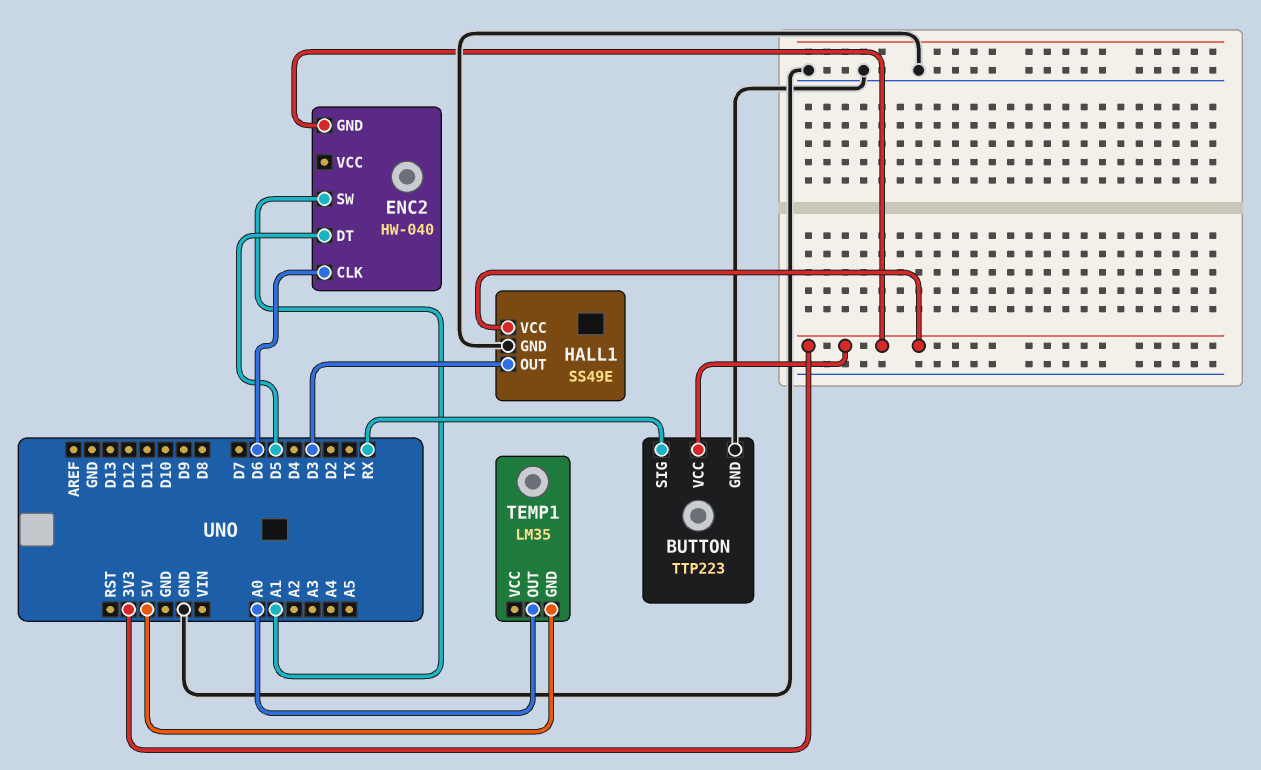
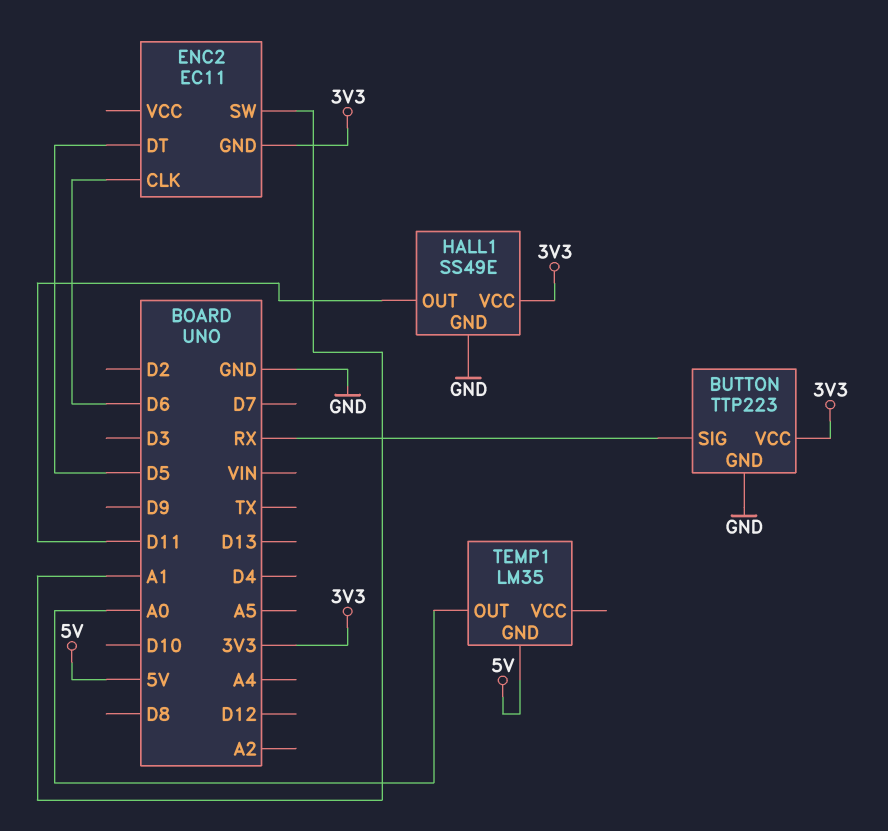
ENC2: HW-040 -> EC11
HALL1 pin OUT: D3 -> D11

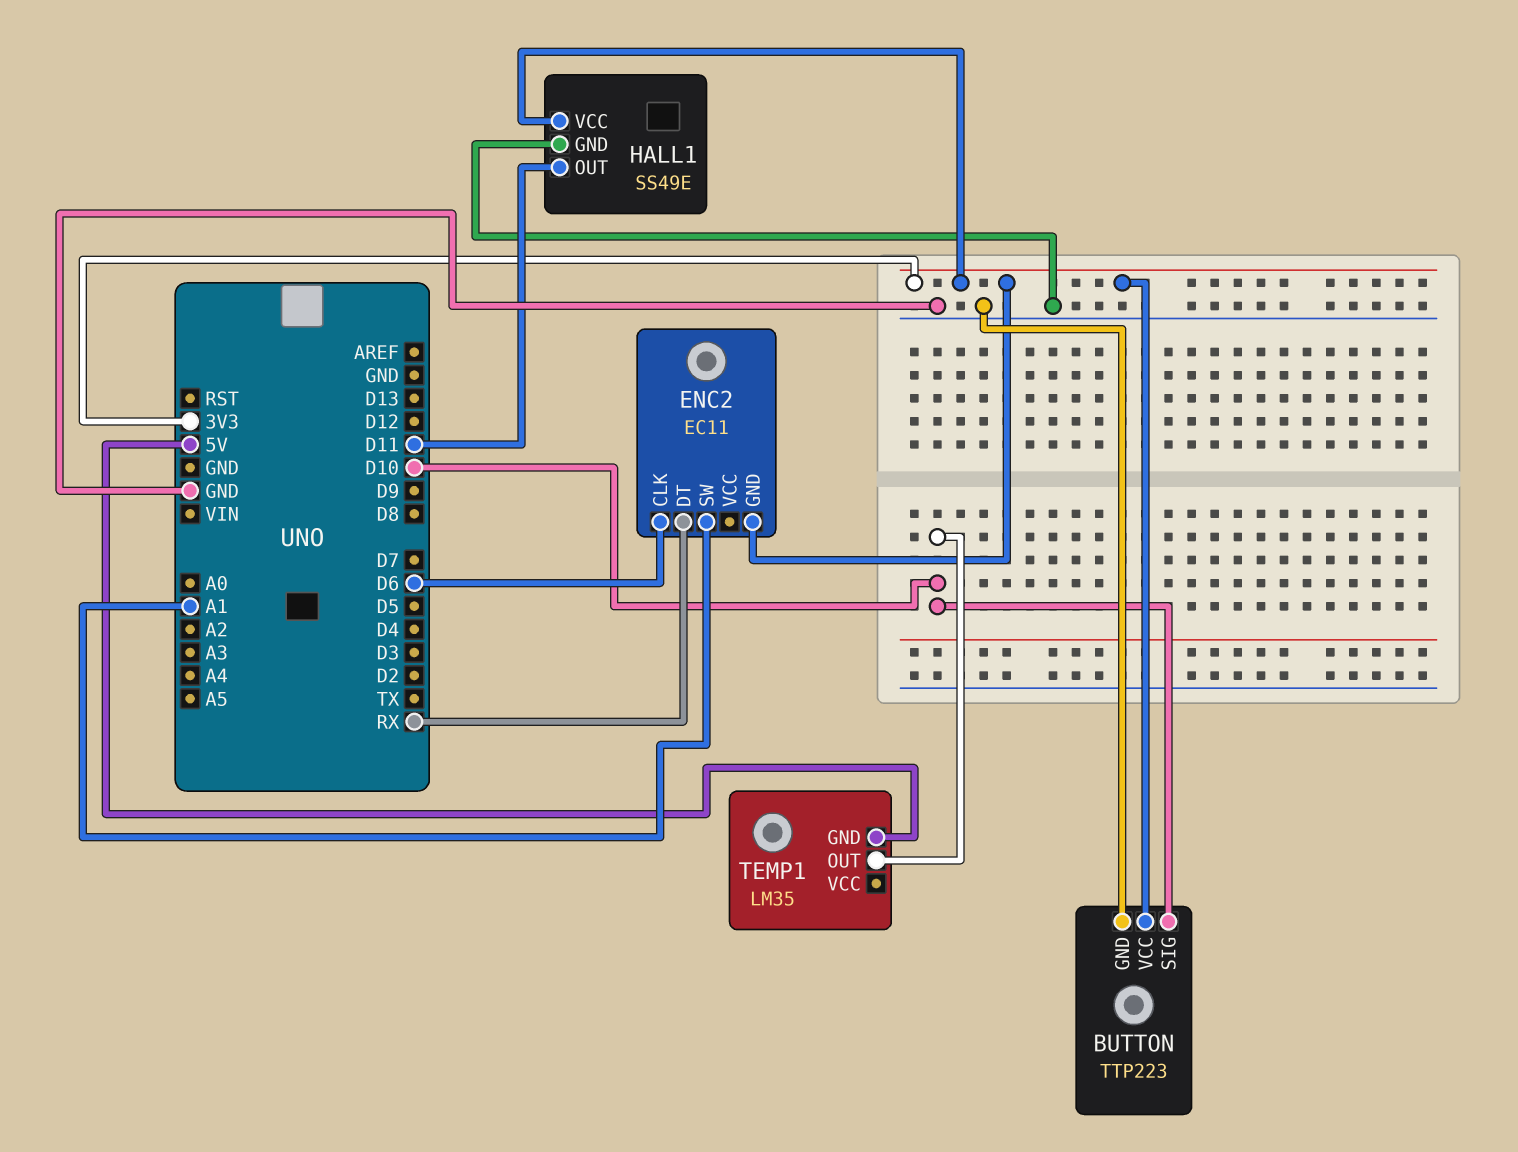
BUTTON pin SIG: RX -> D10
ENC2 pin DT: D5 -> RX
TEMP1 pin OUT: A0 -> D10

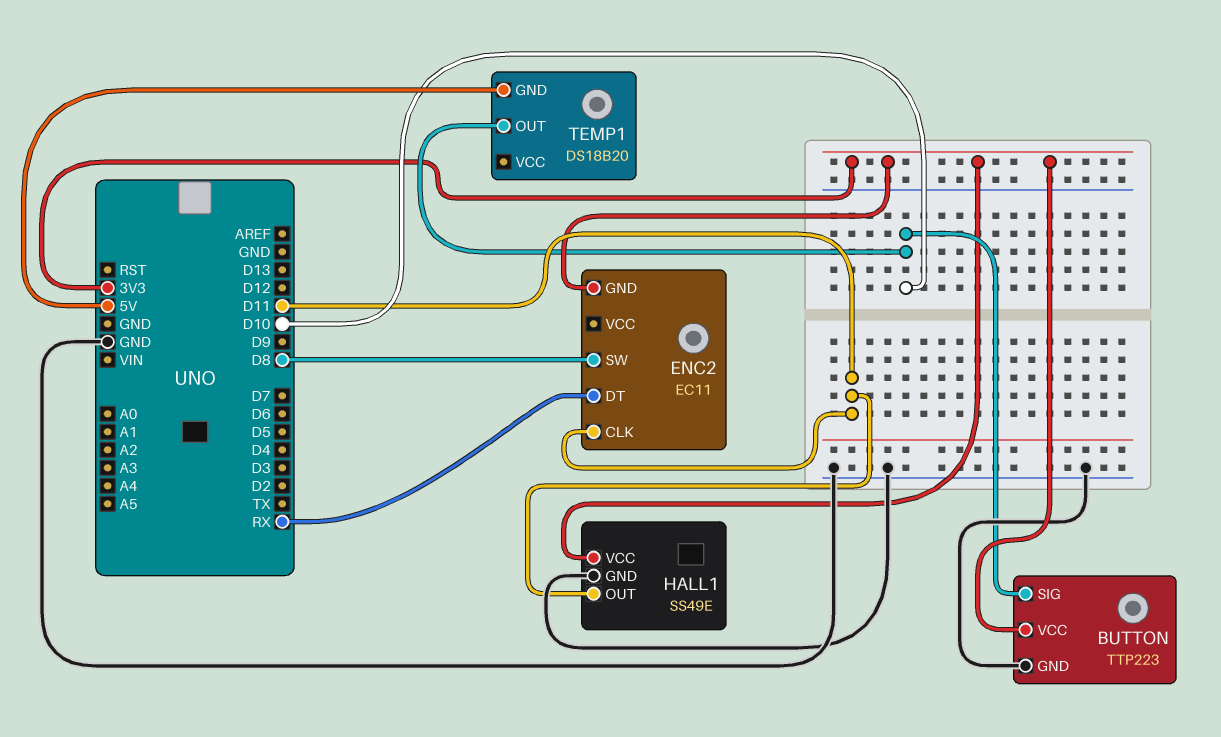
ENC2 pin CLK: D6 -> D11
ENC2 pin SW: A1 -> D8
TEMP1: LM35 -> DS18B20

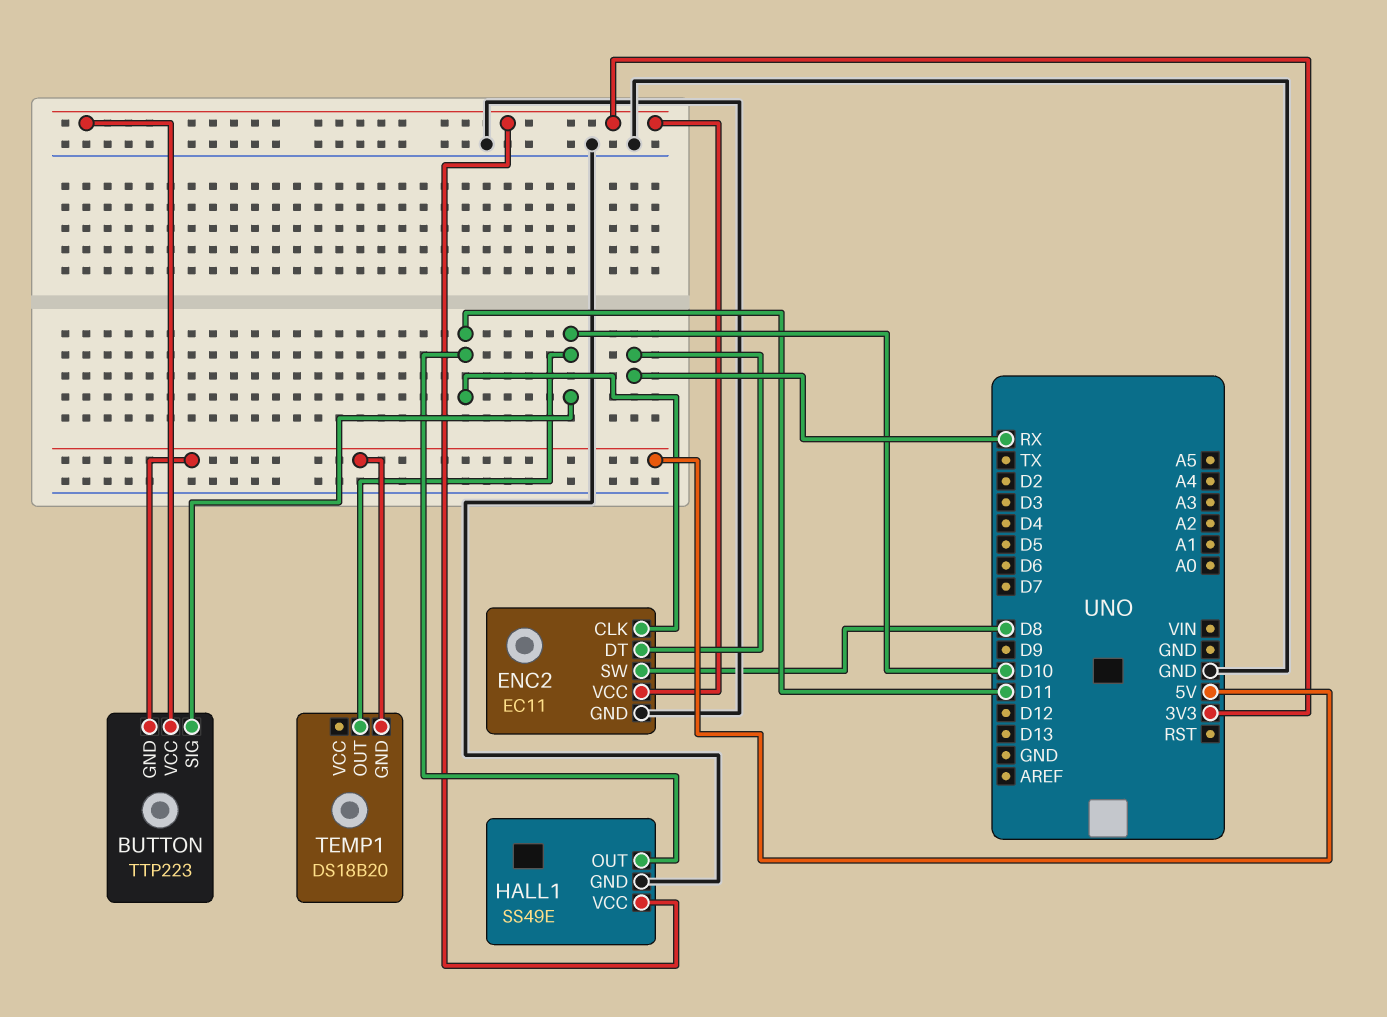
BUTTON pin GND: GND -> 5V
ENC2 pin GND: 3V3 -> GND
ENC2 pin VCC: none -> 3V3

